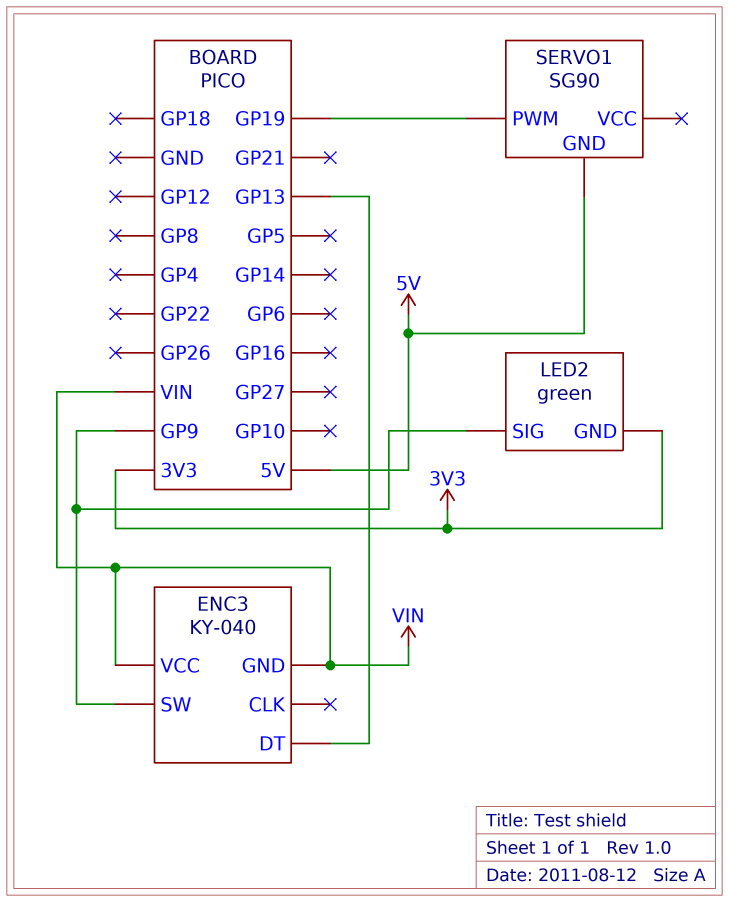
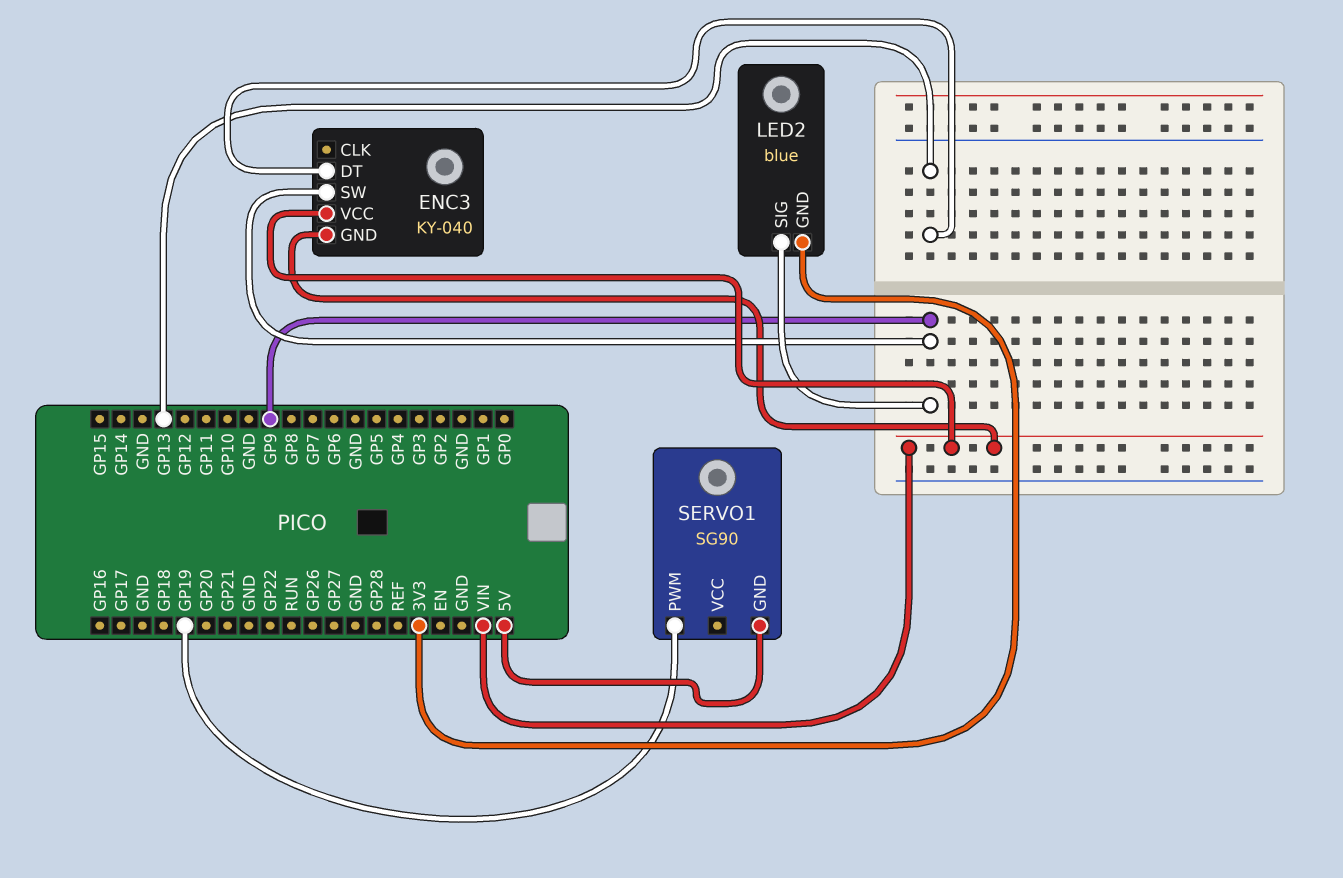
LED2: green -> blue

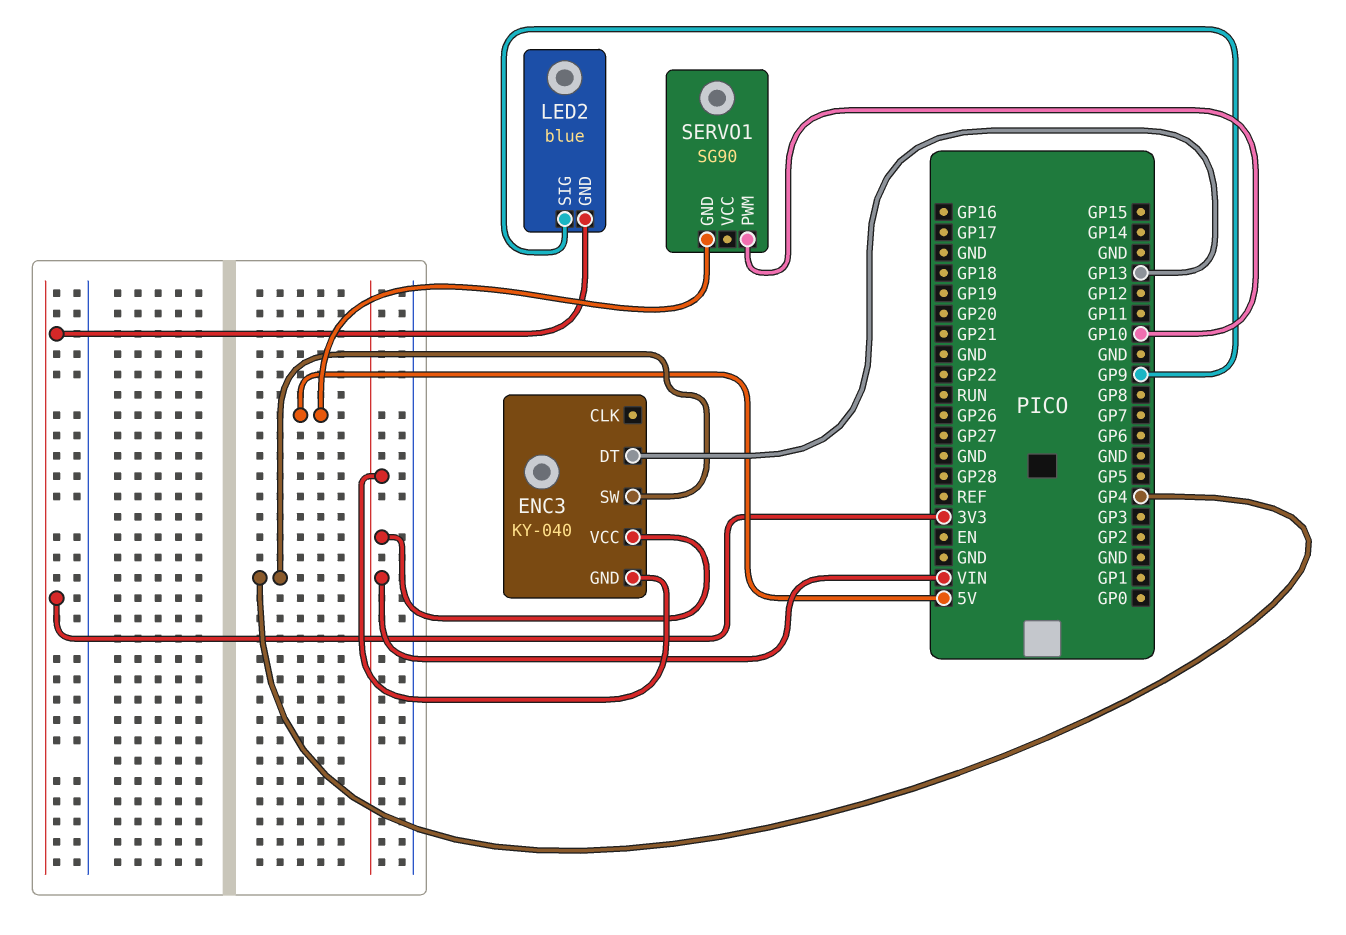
ENC3 pin SW: GP9 -> GP4
SERVO1 pin PWM: GP19 -> GP10

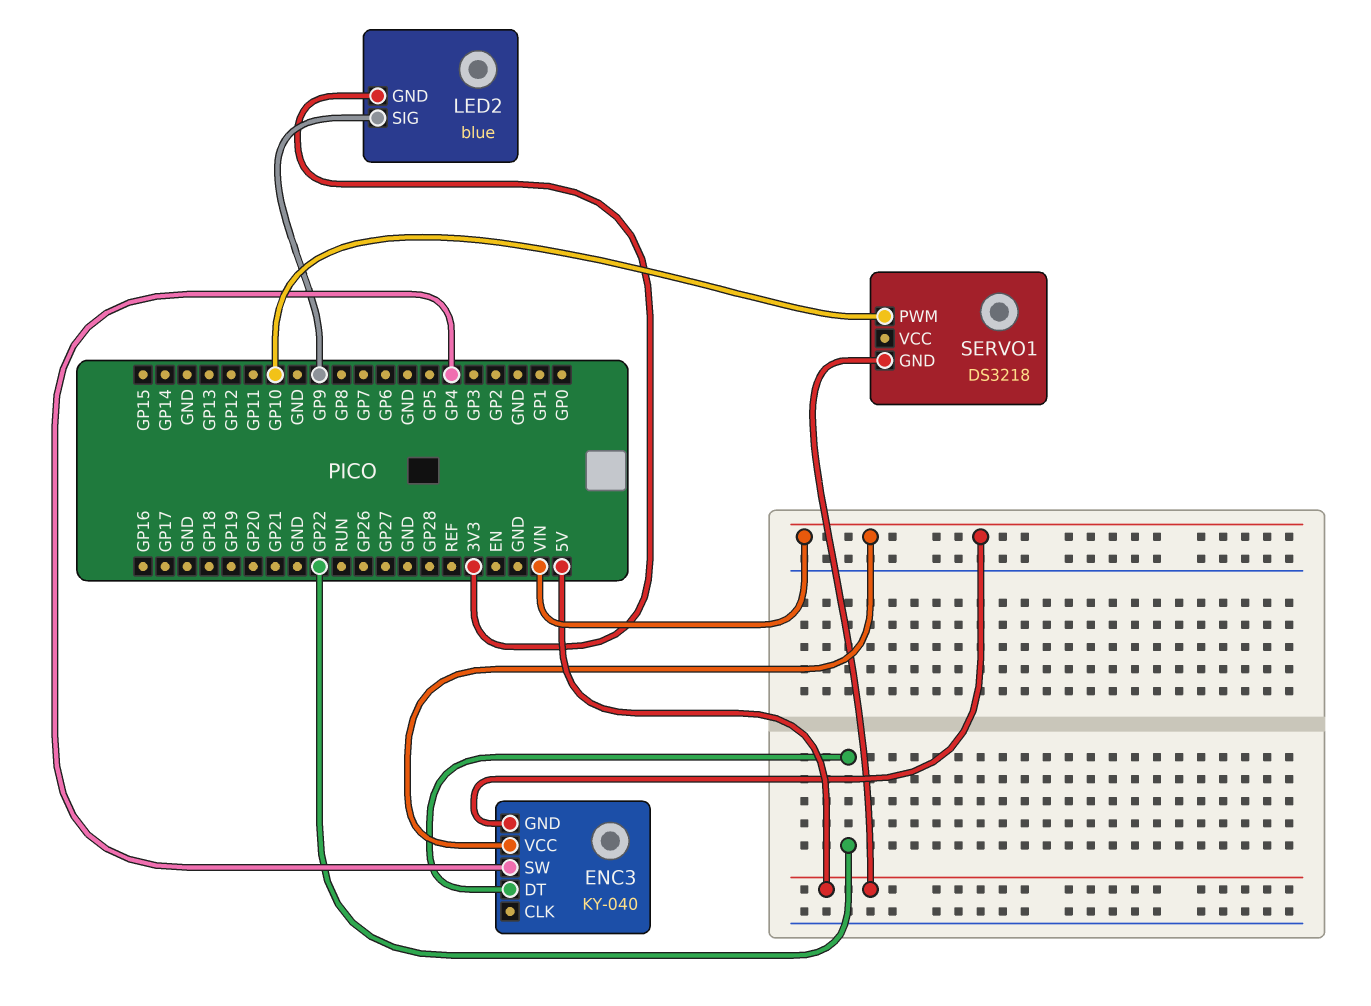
ENC3 pin DT: GP13 -> GP22
SERVO1: SG90 -> DS3218

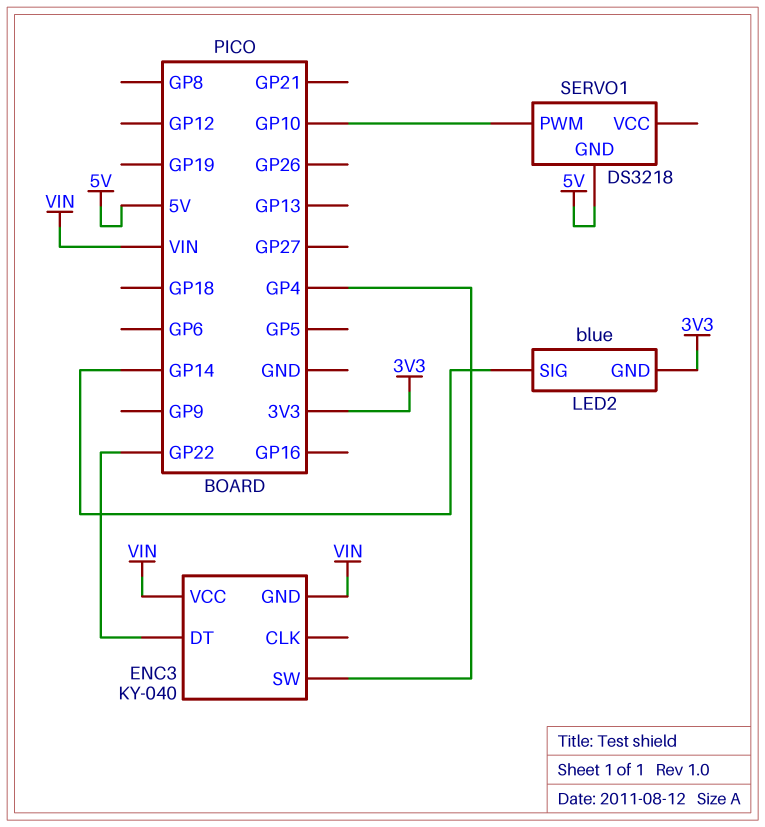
LED2 pin SIG: GP9 -> GP14

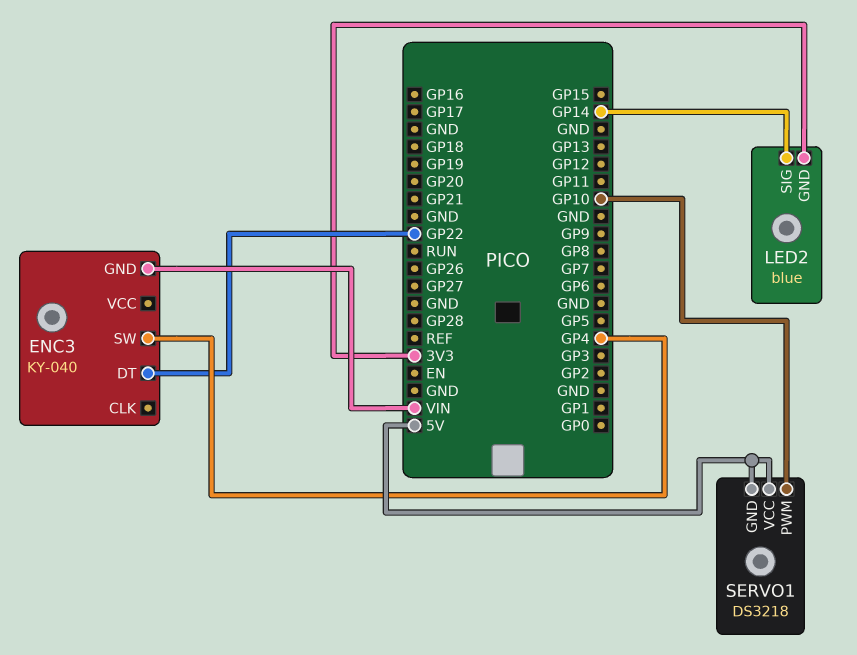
ENC3 pin VCC: VIN -> none
SERVO1 pin VCC: none -> 5V

